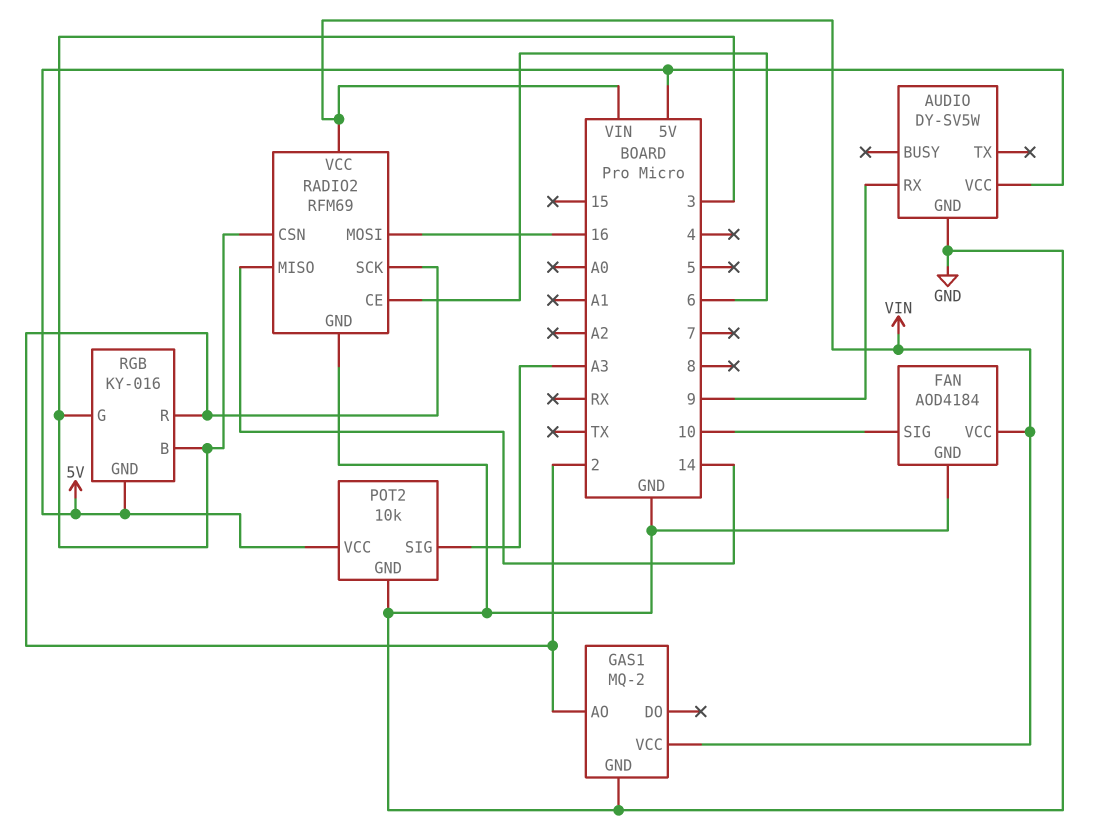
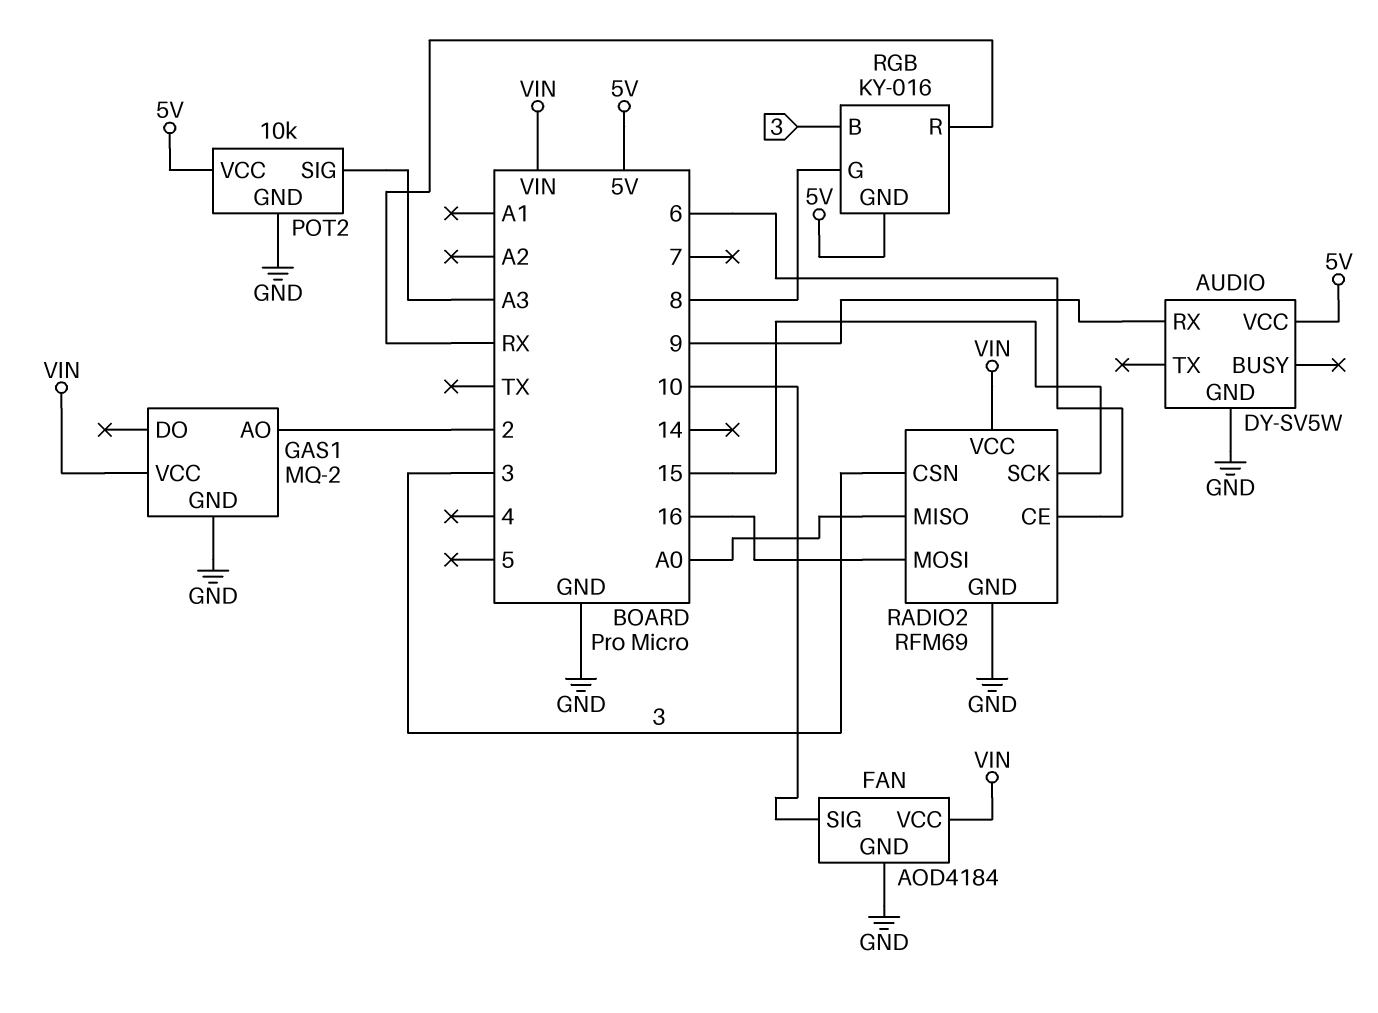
RADIO2 pin MISO: 14 -> A0
RADIO2 pin SCK: 2 -> 15
RGB pin G: 3 -> 8
RGB pin R: 2 -> RX

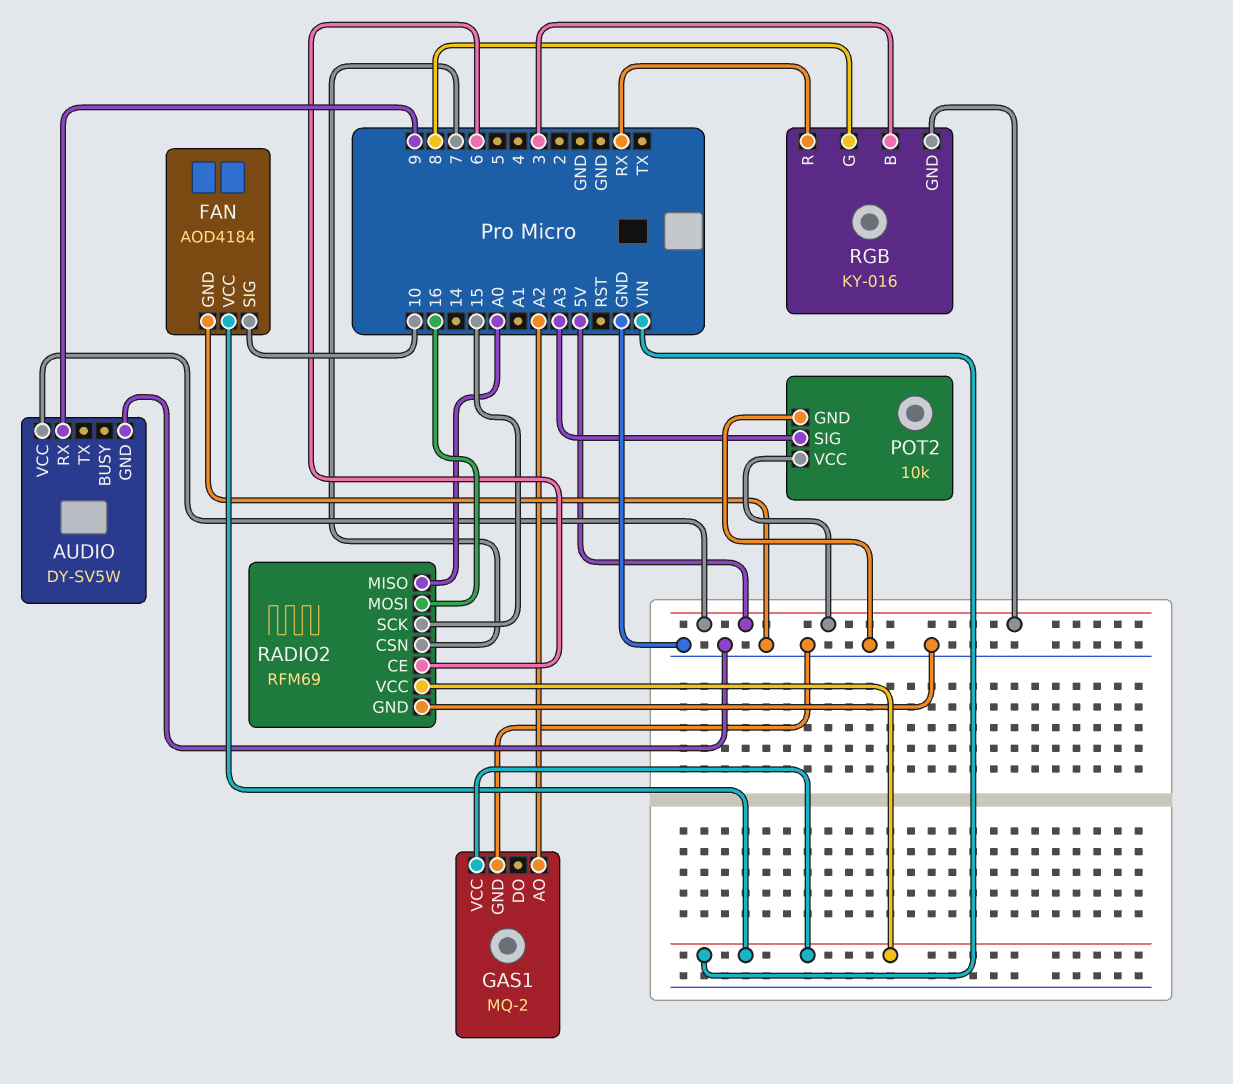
GAS1 pin AO: 2 -> A2
RADIO2 pin CSN: 3 -> 7

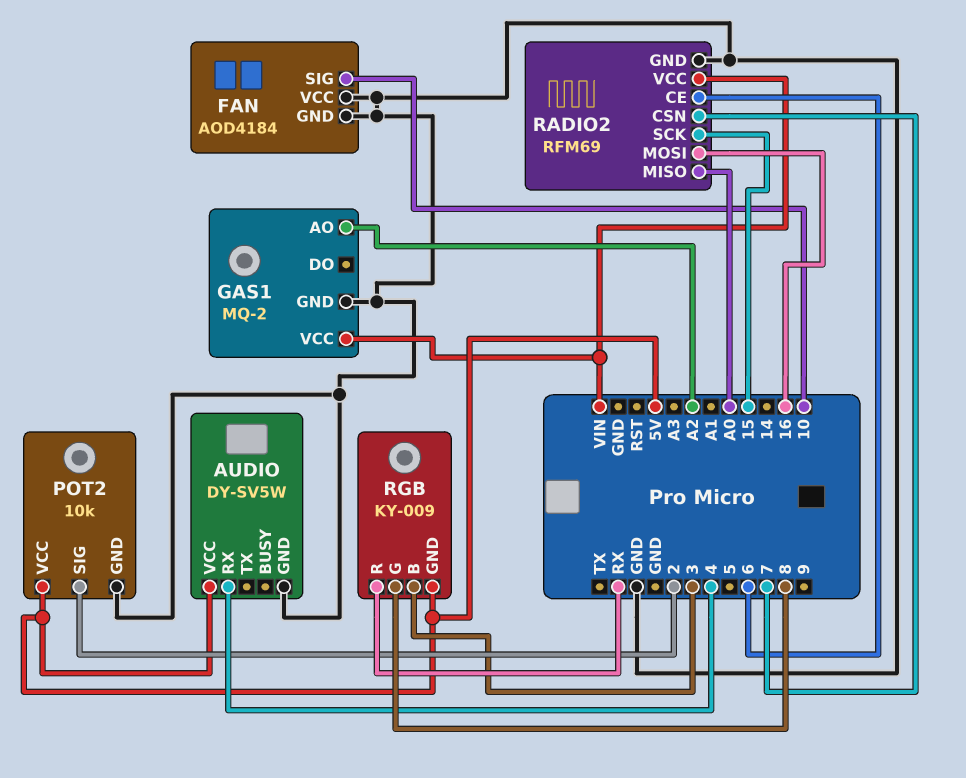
AUDIO pin RX: 9 -> 4
FAN pin VCC: VIN -> GND
POT2 pin SIG: A3 -> 2
RGB: KY-016 -> KY-009

